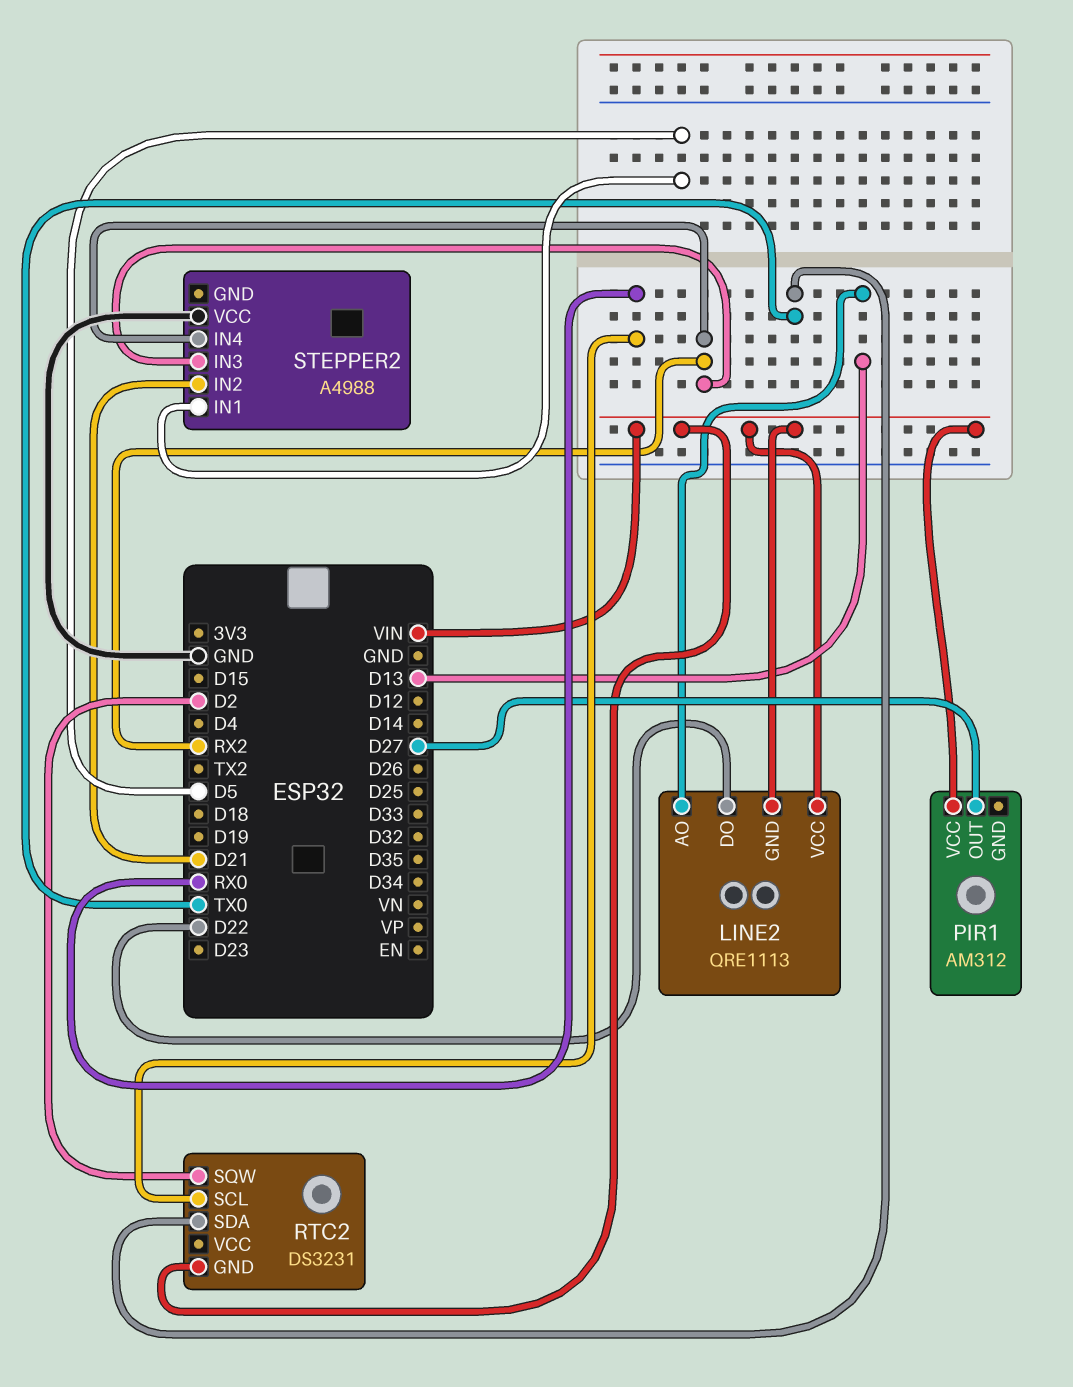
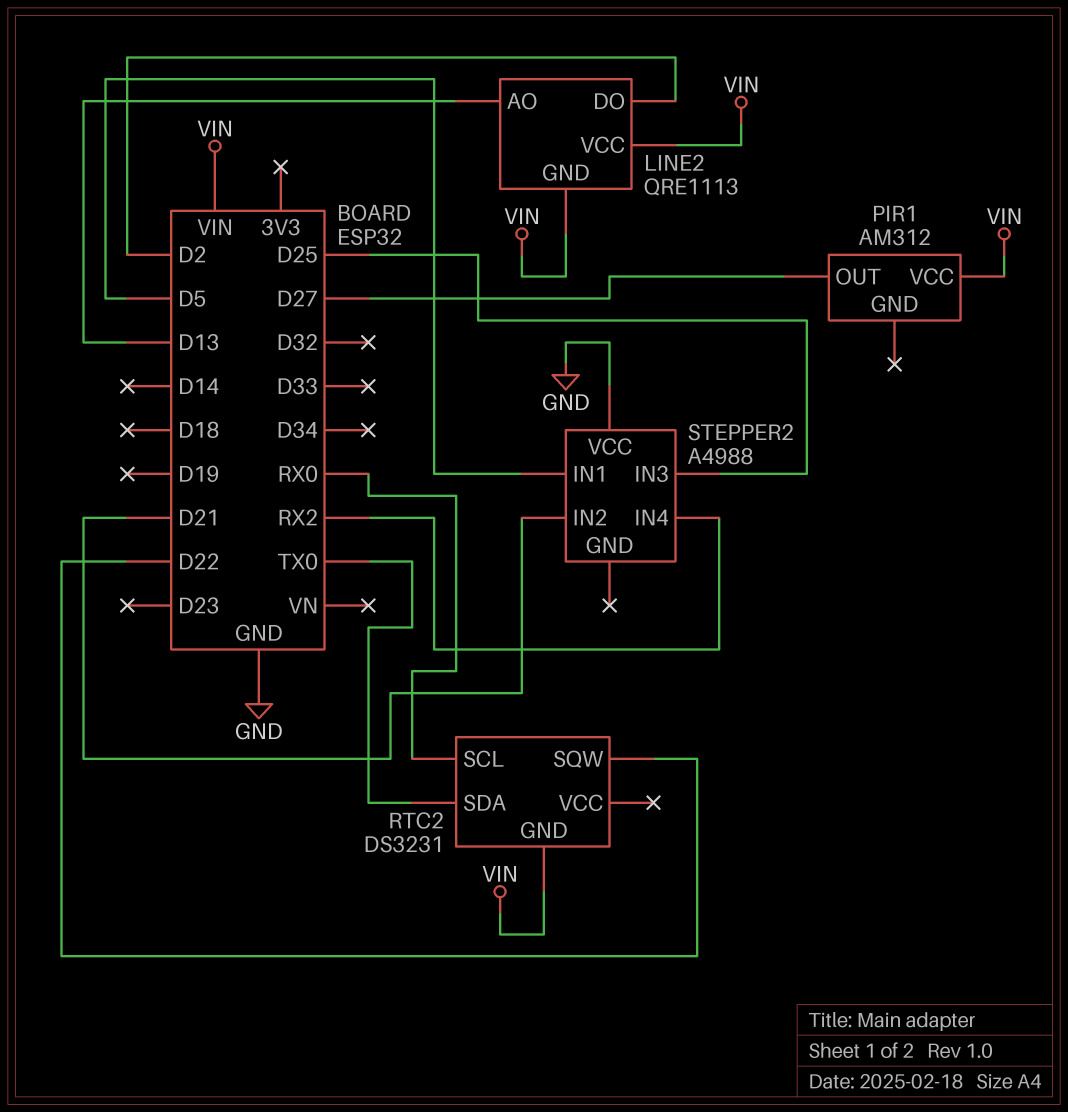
LINE2 pin DO: D22 -> D2
RTC2 pin SQW: D2 -> D22
STEPPER2 pin IN3: RX2 -> D25

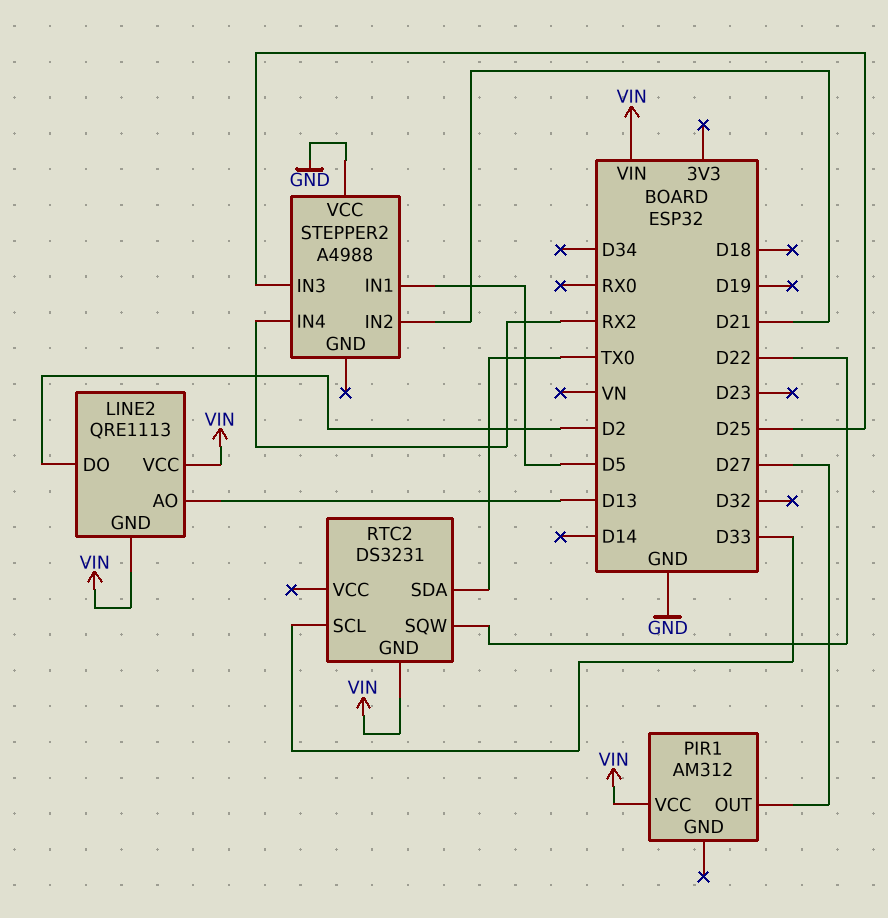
RTC2 pin SCL: RX0 -> D33

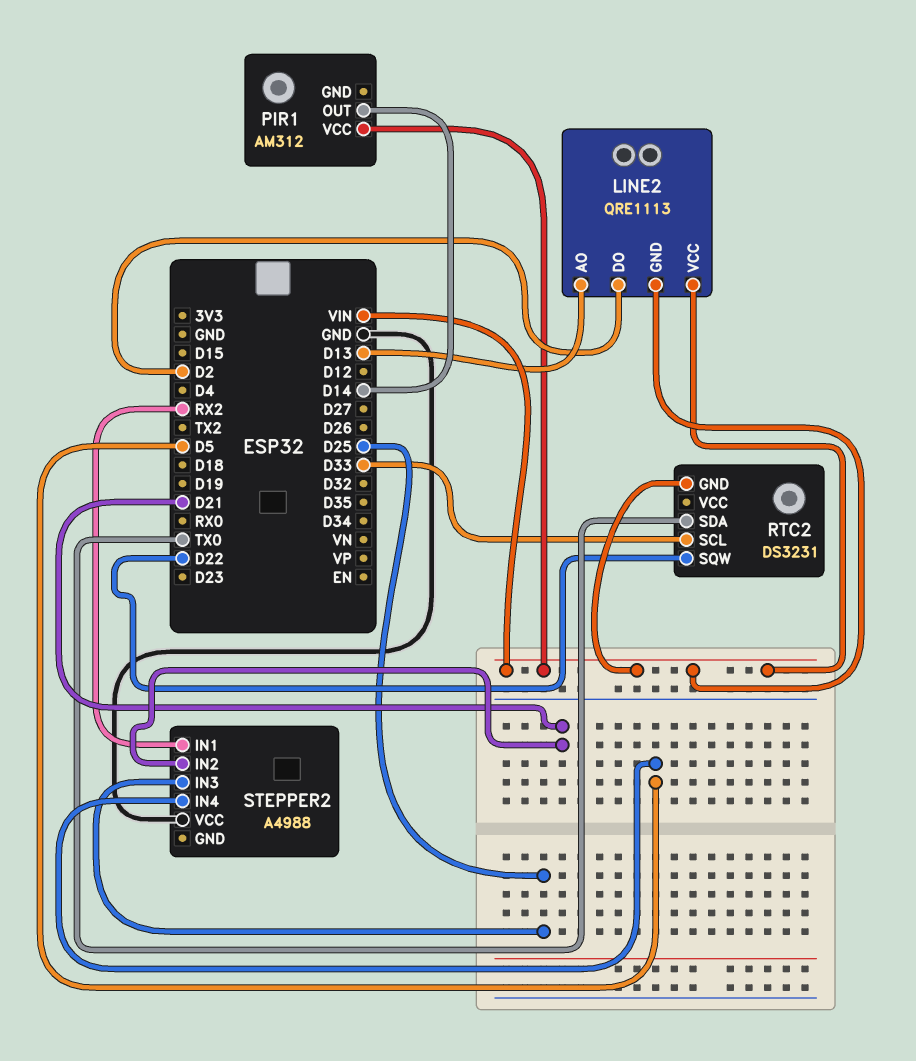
PIR1 pin OUT: D27 -> D14
STEPPER2 pin IN1: D5 -> RX2
STEPPER2 pin IN4: RX2 -> D5

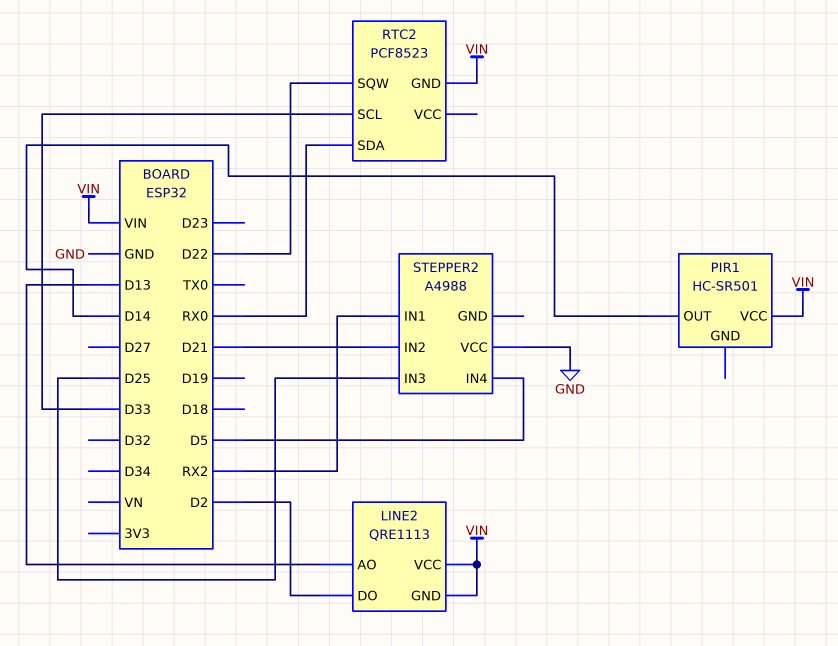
PIR1: AM312 -> HC-SR501
RTC2: DS3231 -> PCF8523
RTC2 pin SDA: TX0 -> RX0

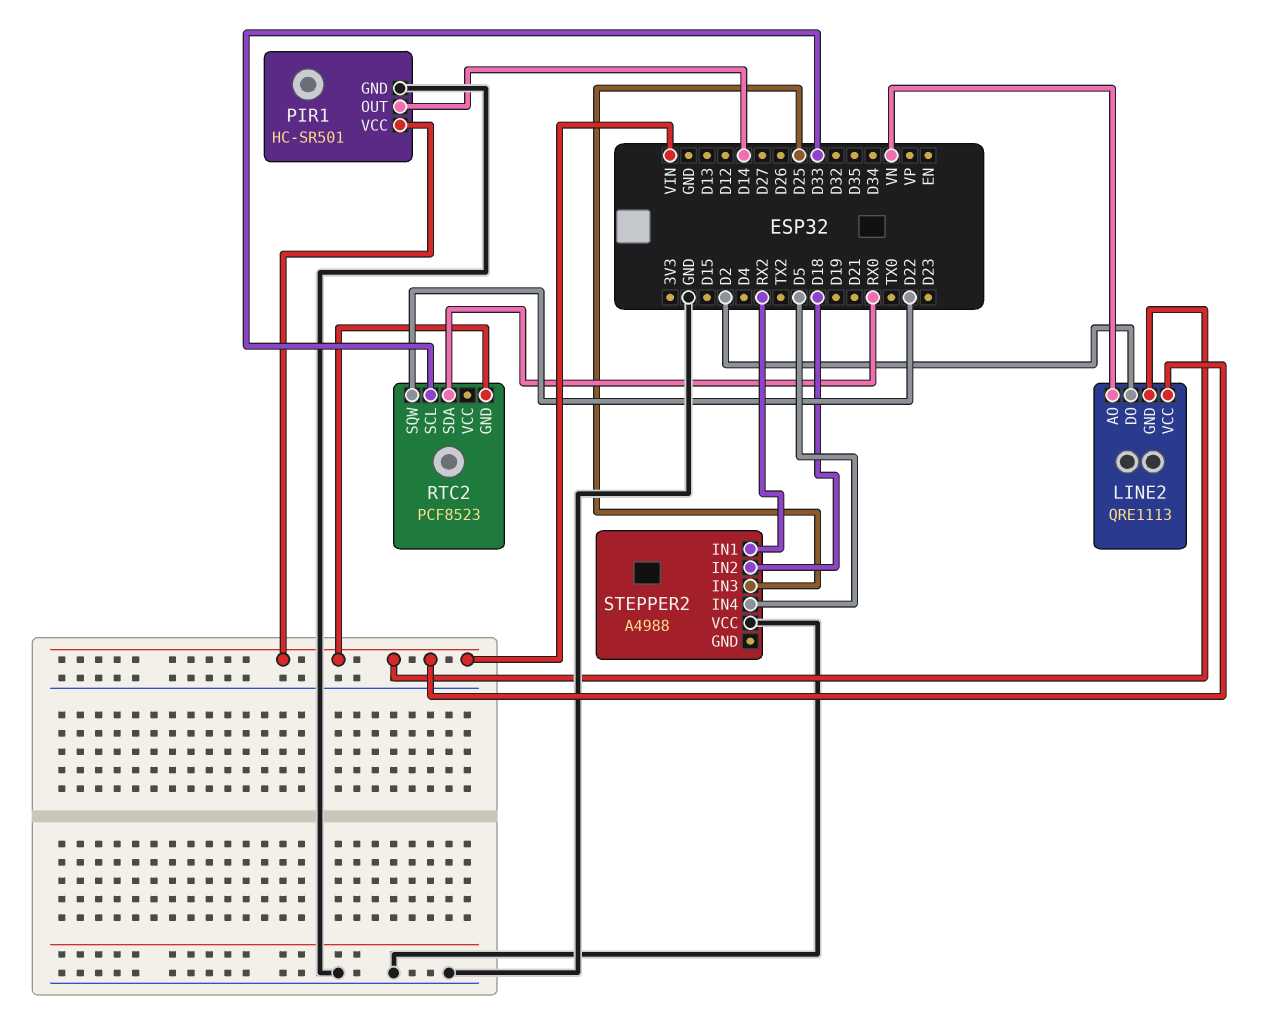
LINE2 pin AO: D13 -> VN
PIR1 pin GND: none -> GND
STEPPER2 pin IN2: D21 -> D18

